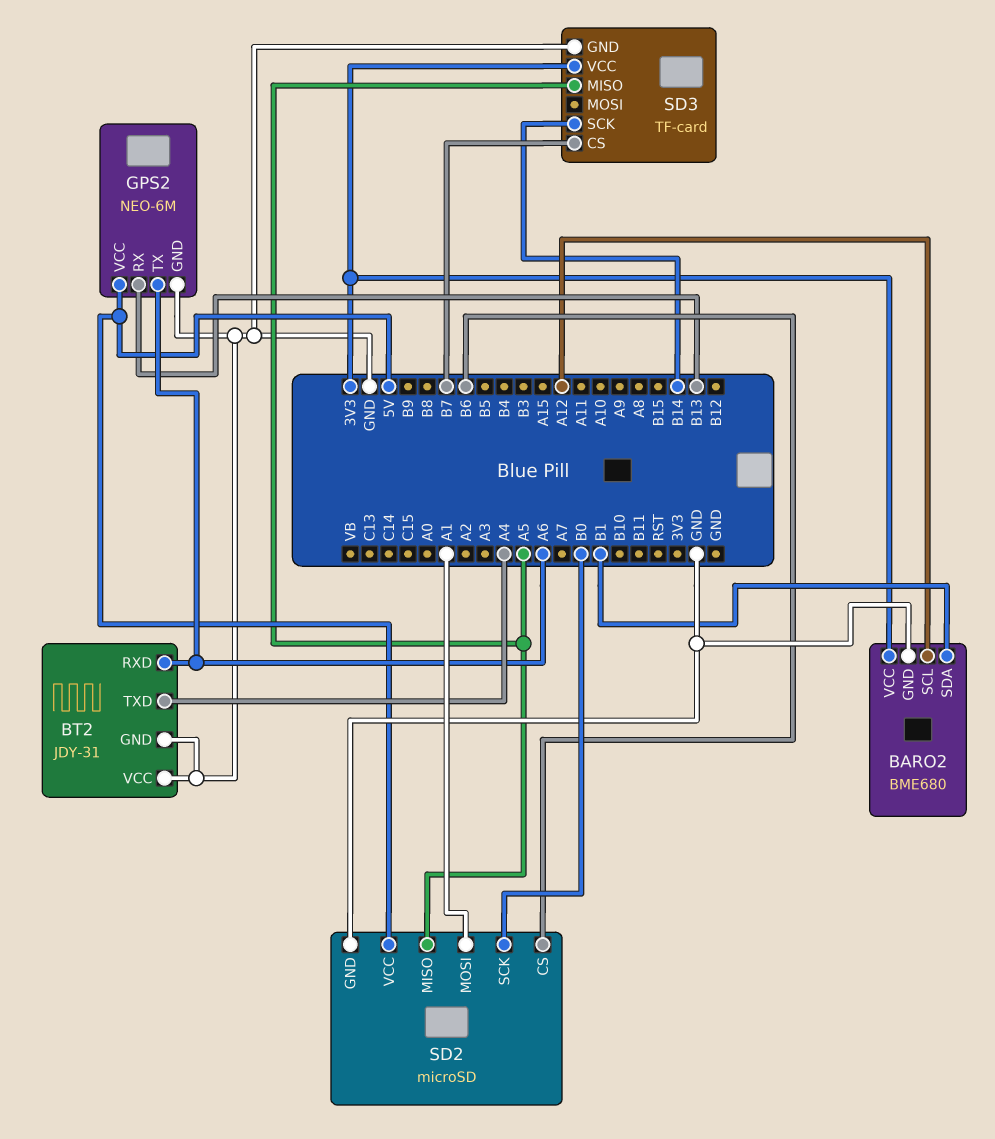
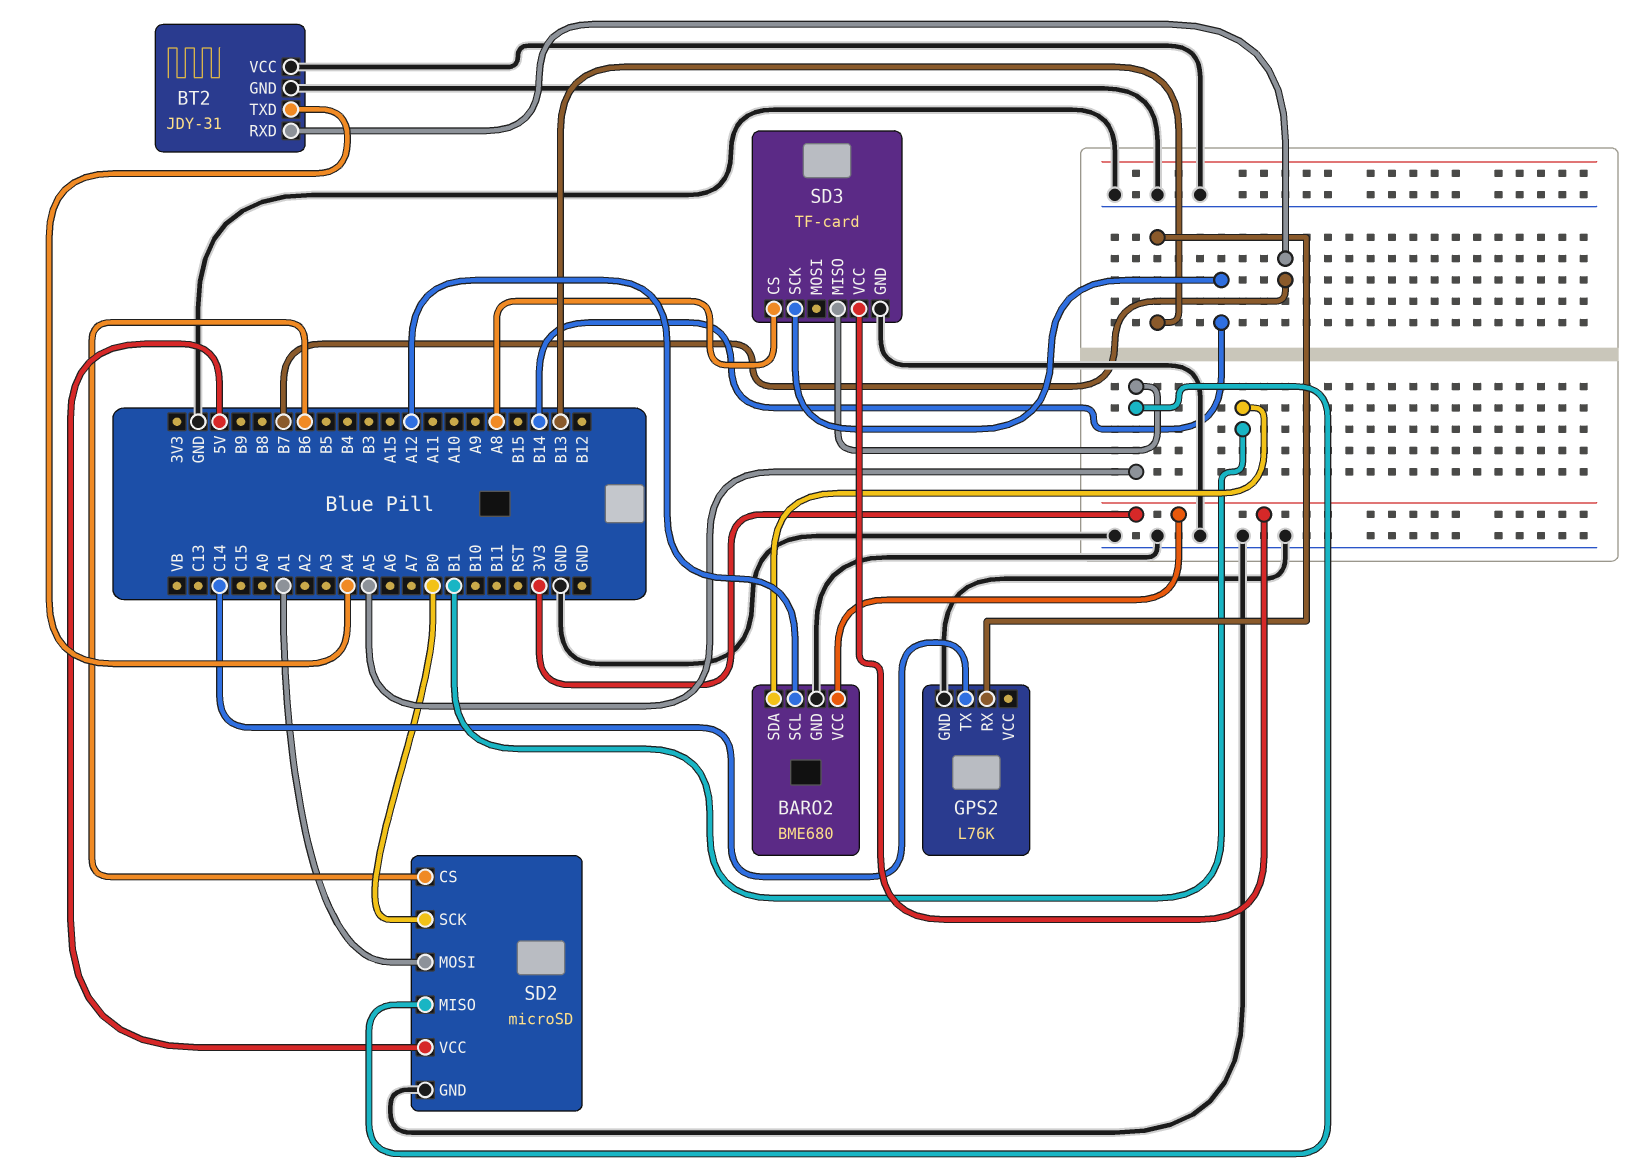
BT2 pin RXD: A6 -> B7
GPS2: NEO-6M -> L76K
GPS2 pin TX: A6 -> C14
GPS2 pin VCC: 5V -> none
SD3 pin CS: B7 -> A8

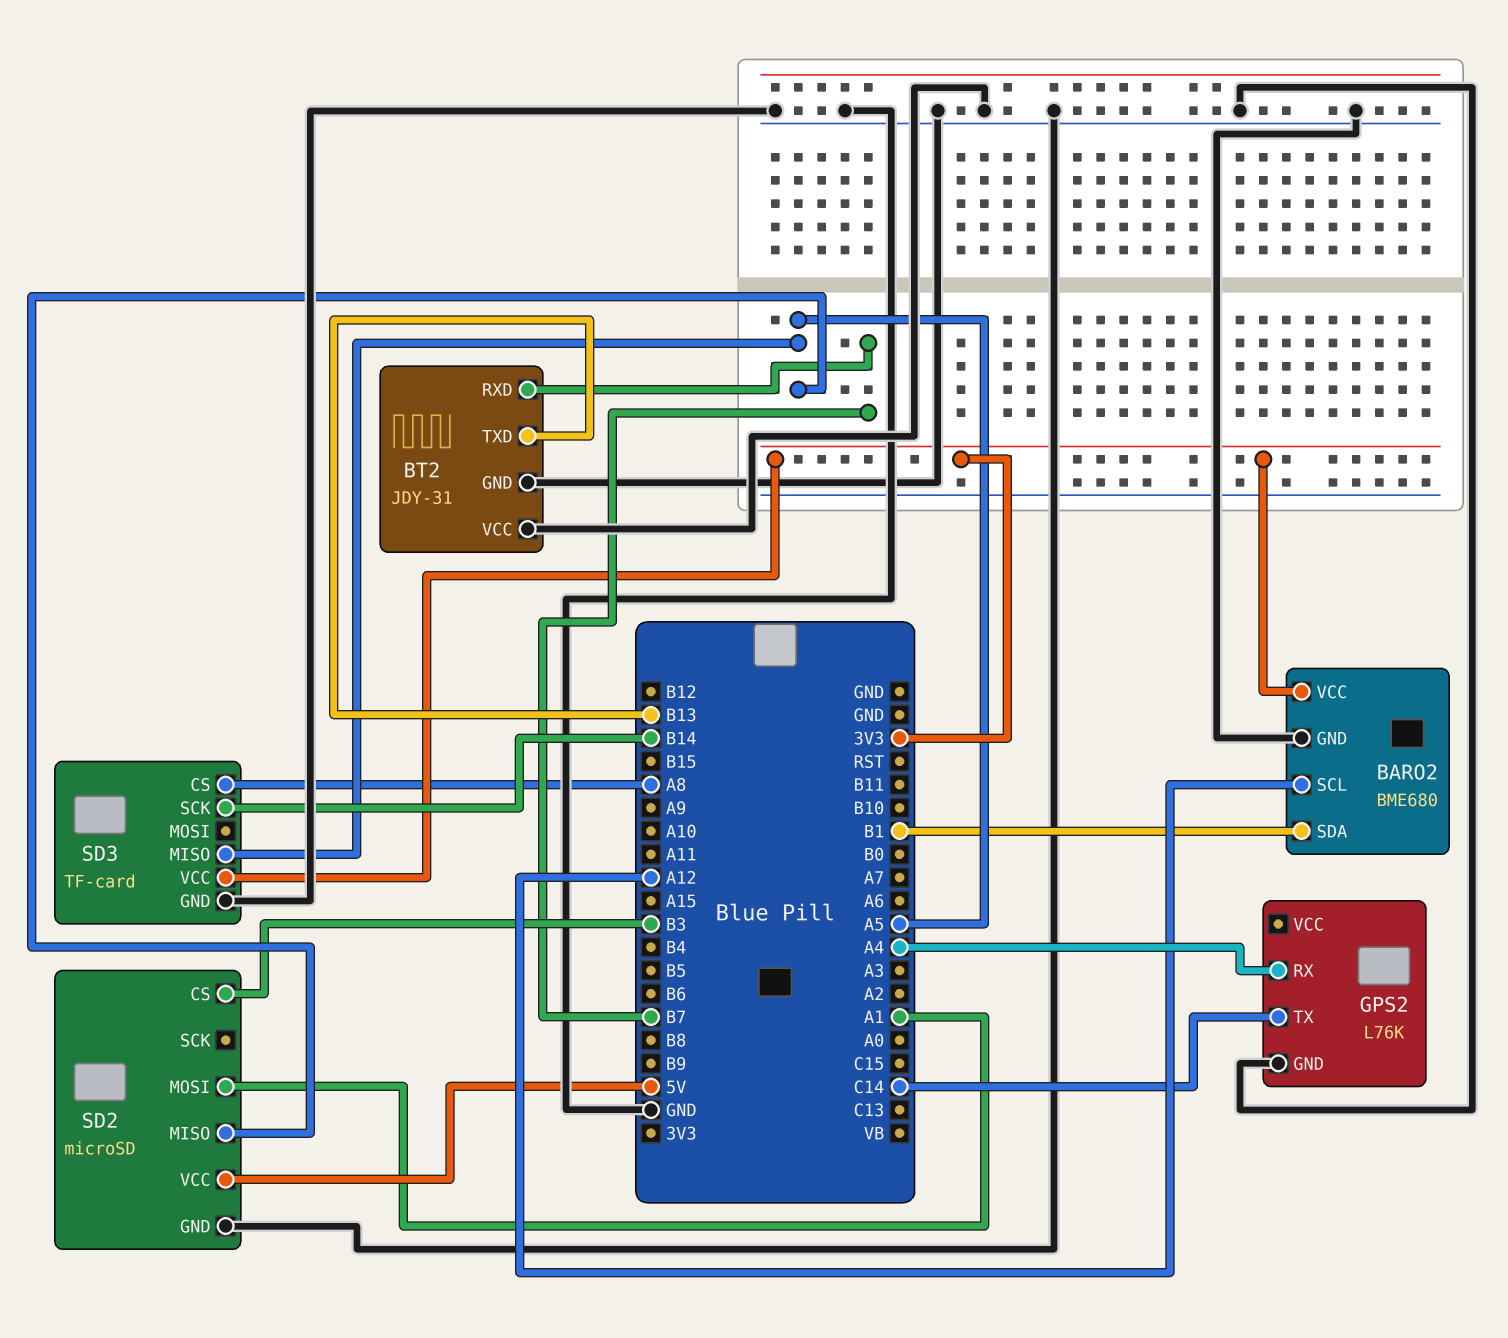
BT2 pin TXD: A4 -> B13
GPS2 pin RX: B13 -> A4
SD2 pin CS: B6 -> B3
SD2 pin SCK: B0 -> none

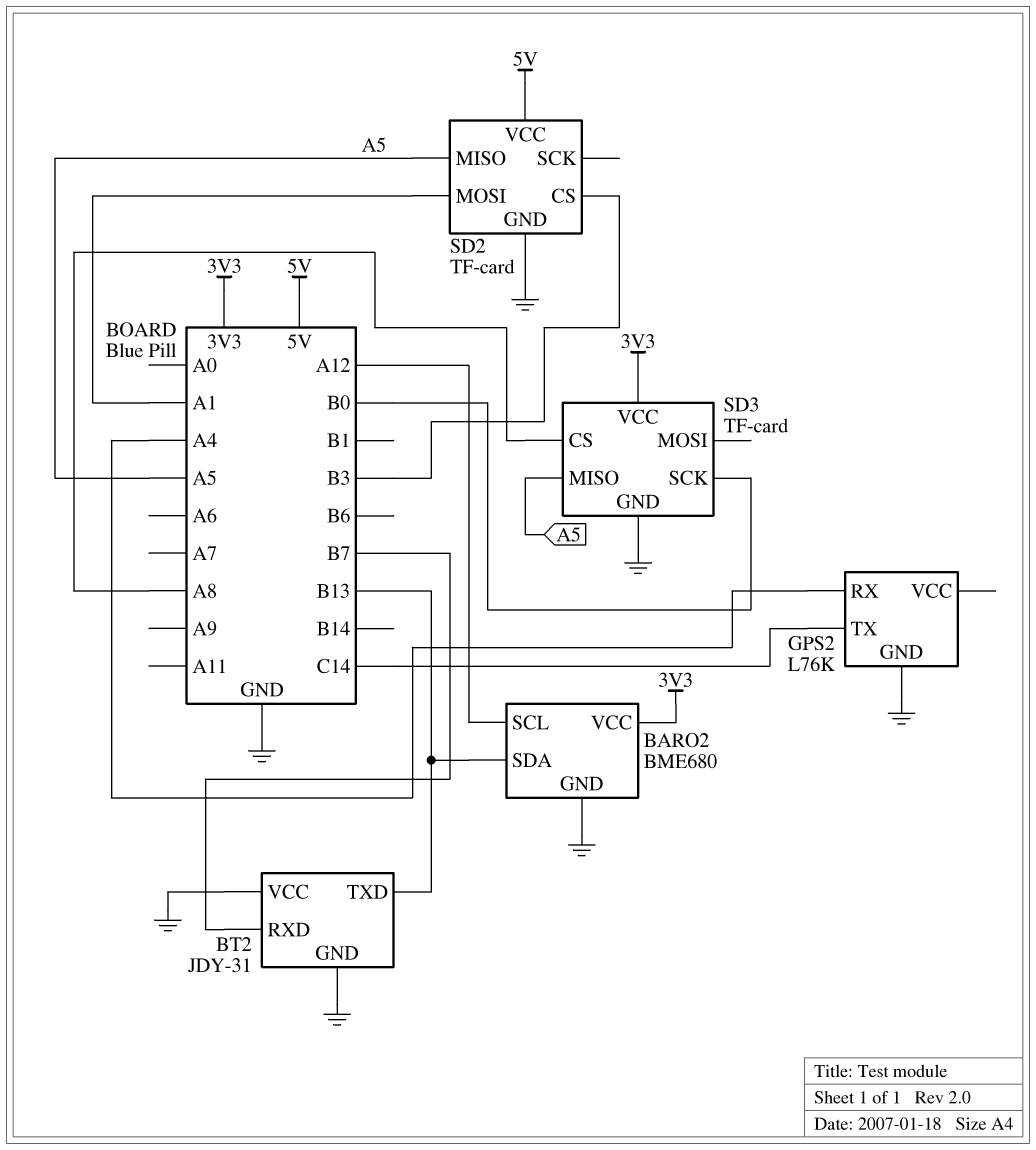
BARO2 pin SDA: B1 -> B13
SD2: microSD -> TF-card
SD3 pin SCK: B14 -> B0

